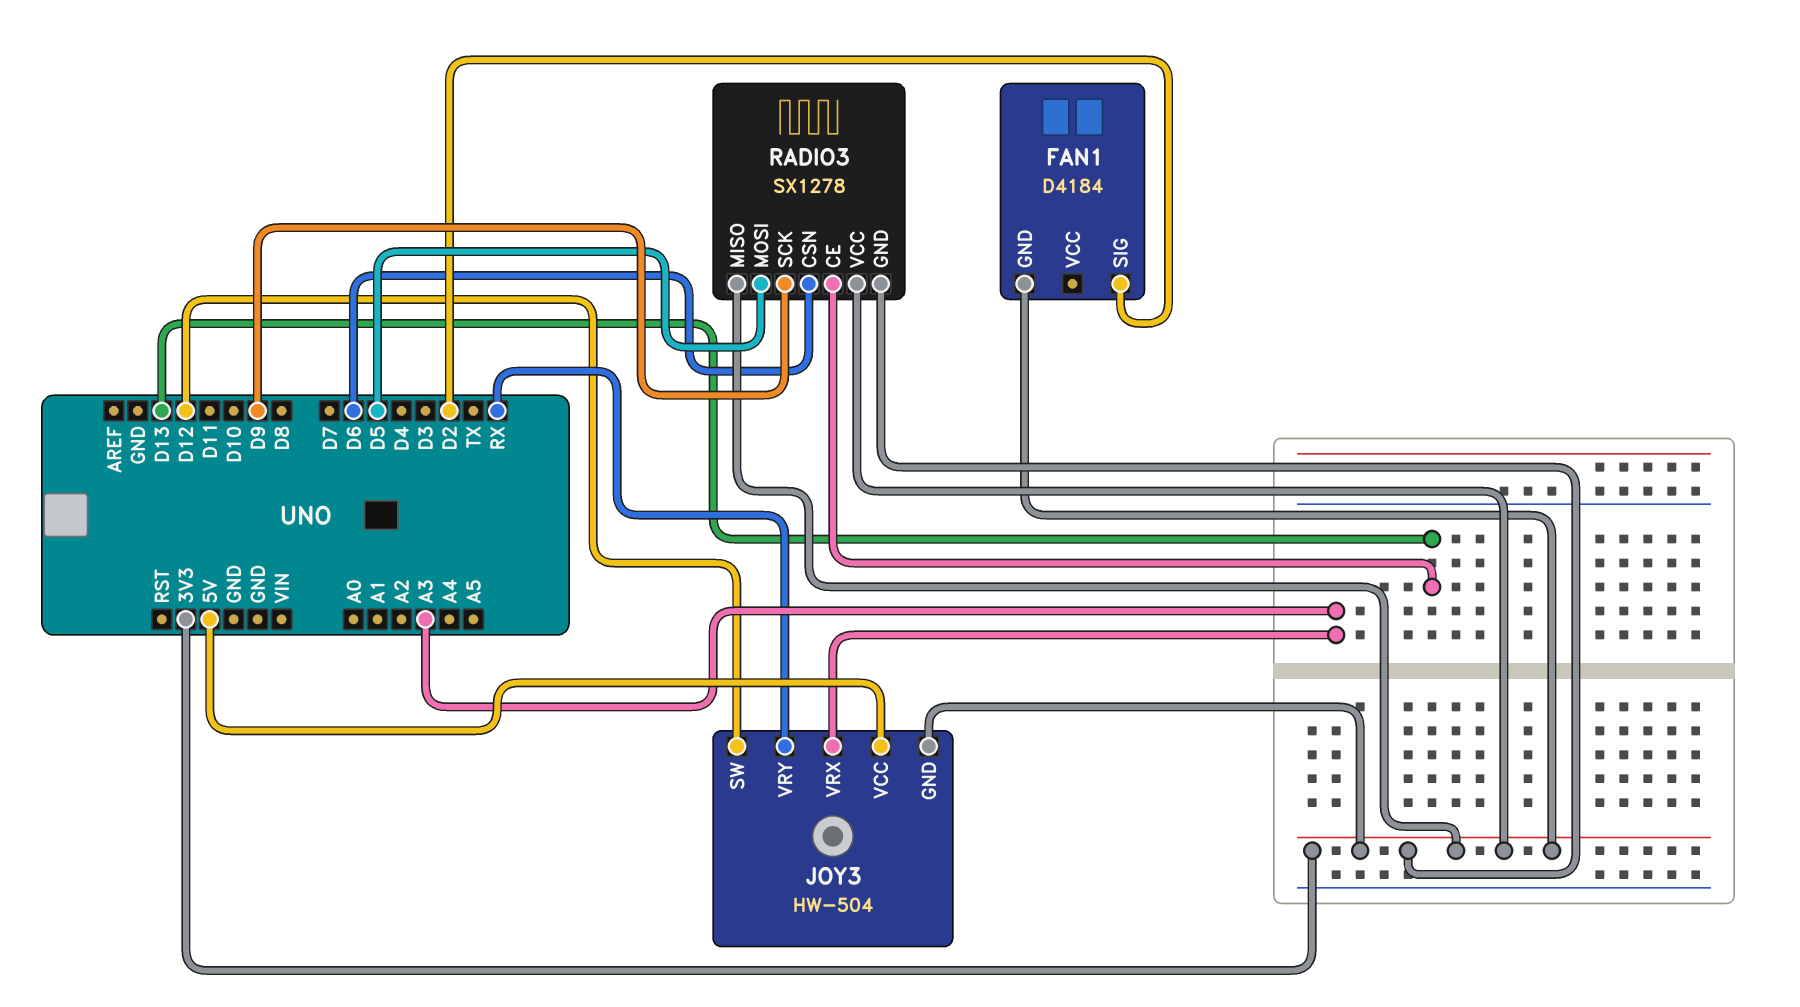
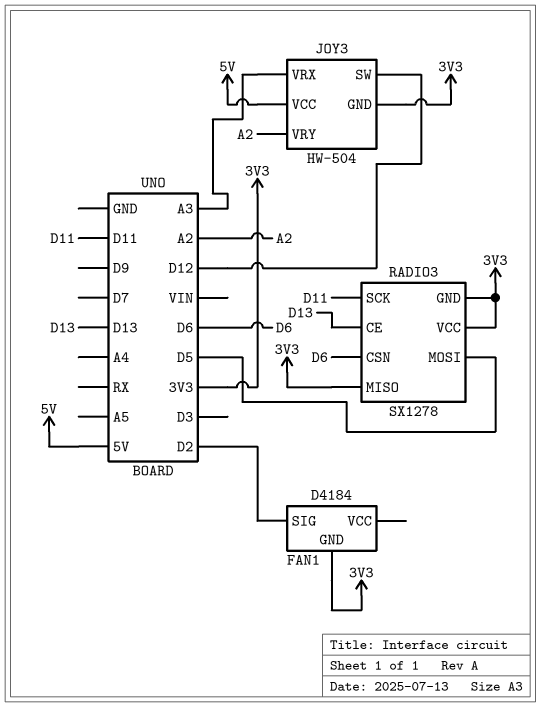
JOY3 pin VRY: RX -> A2
RADIO3 pin SCK: D9 -> D11

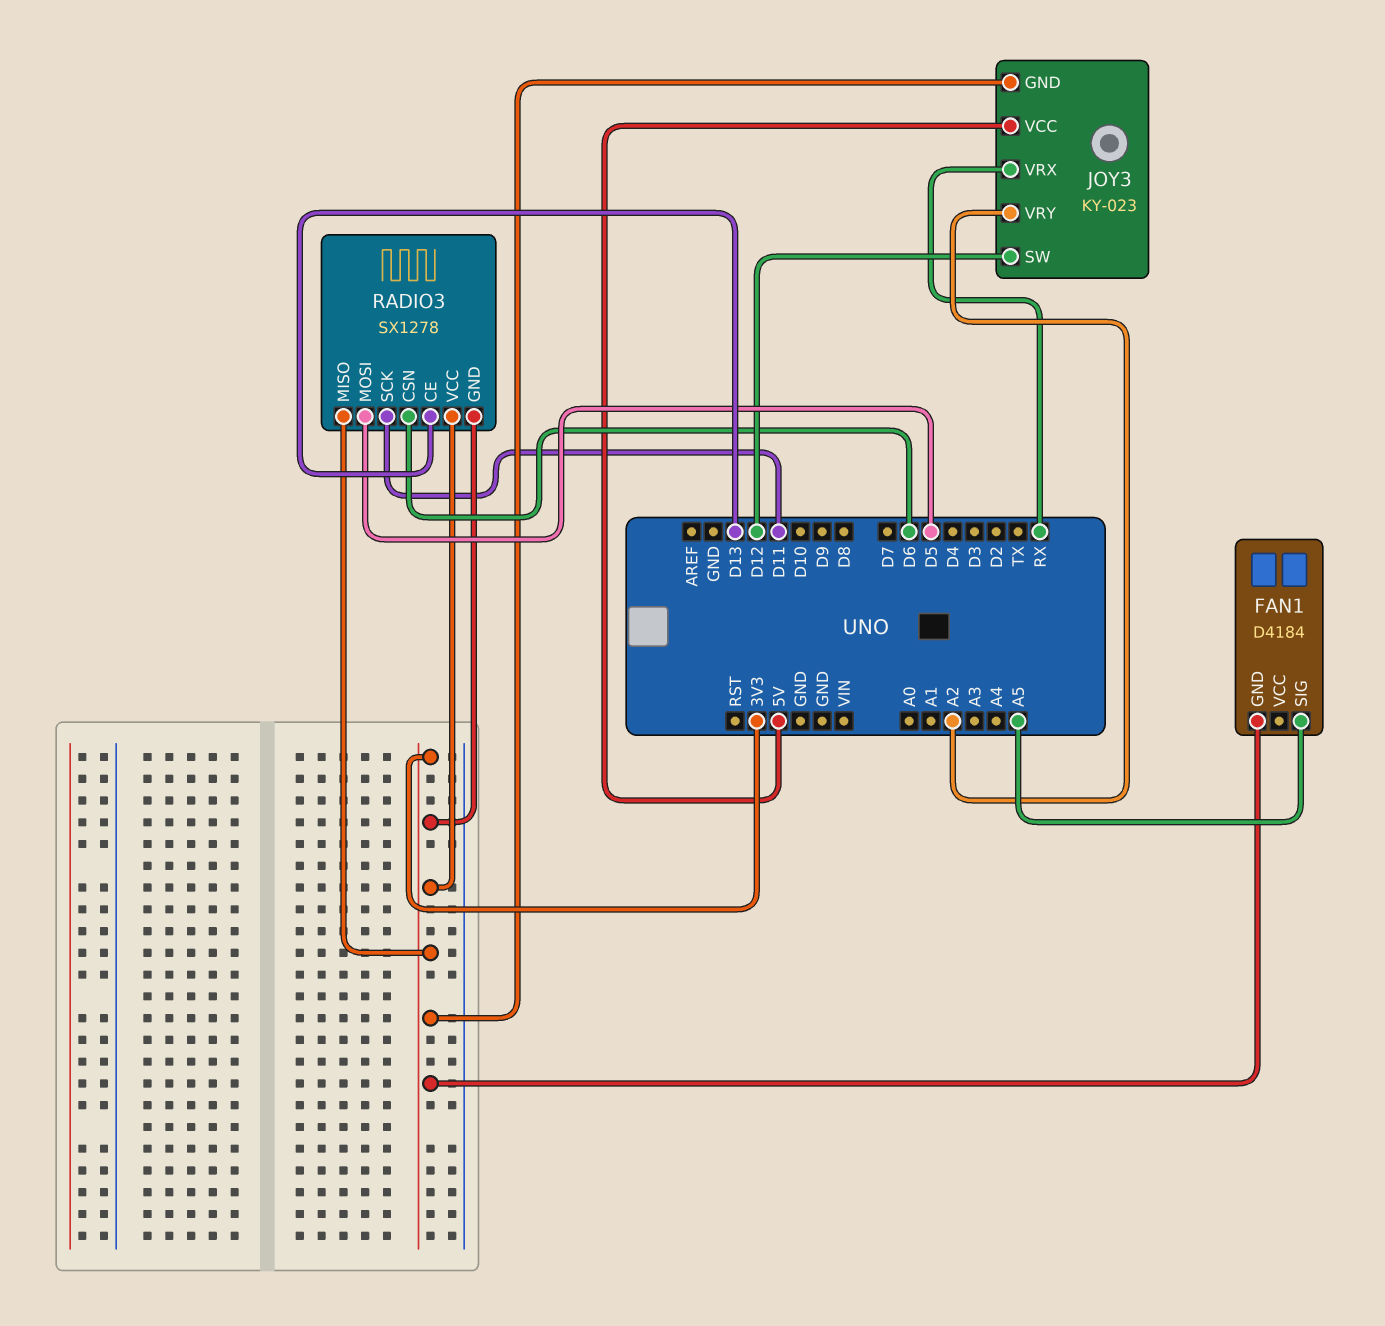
FAN1 pin SIG: D2 -> A5
JOY3: HW-504 -> KY-023
JOY3 pin VRX: A3 -> RX

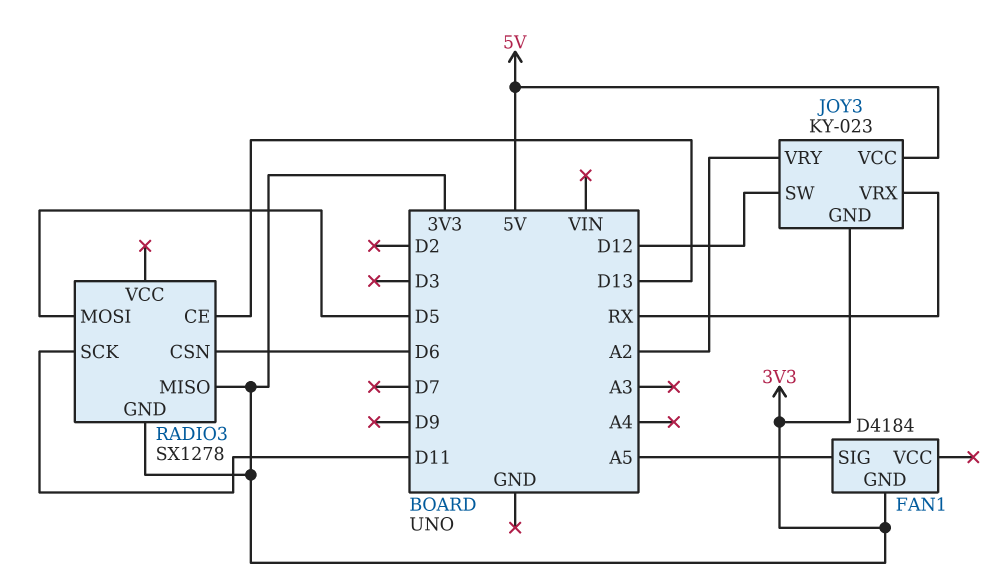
RADIO3 pin VCC: 3V3 -> none

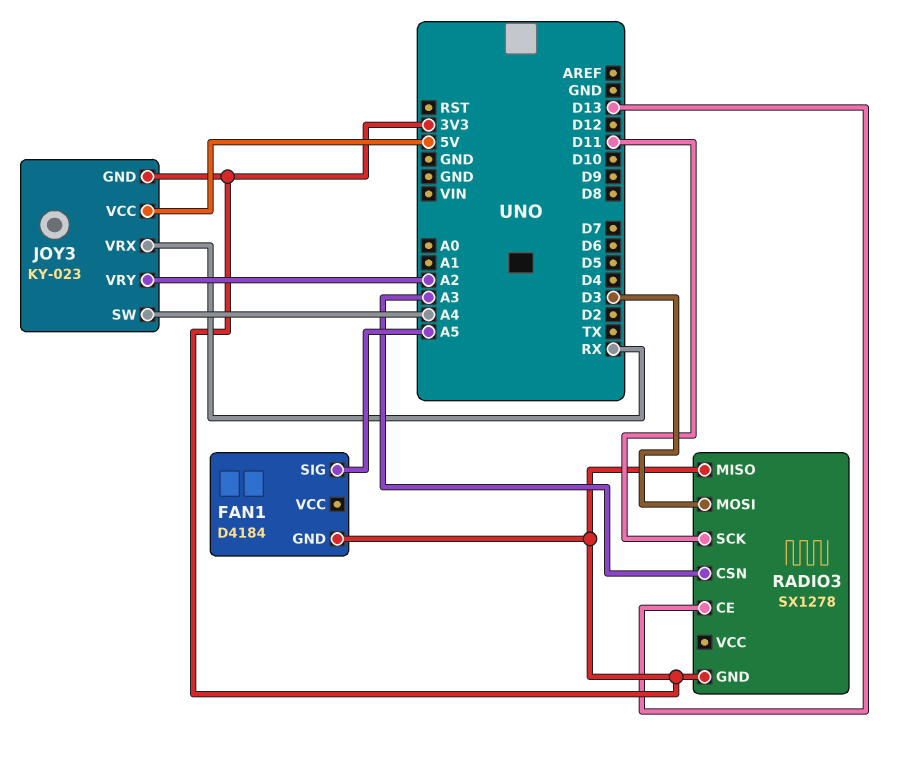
JOY3 pin SW: D12 -> A4
RADIO3 pin CSN: D6 -> A3
RADIO3 pin MOSI: D5 -> D3

